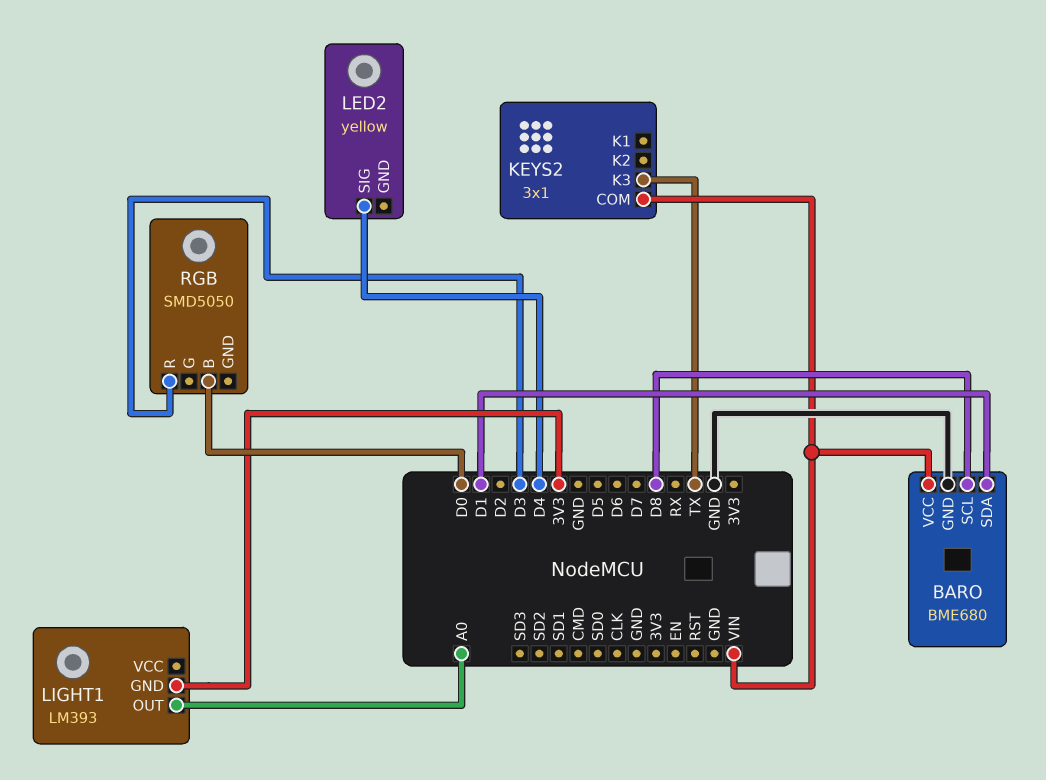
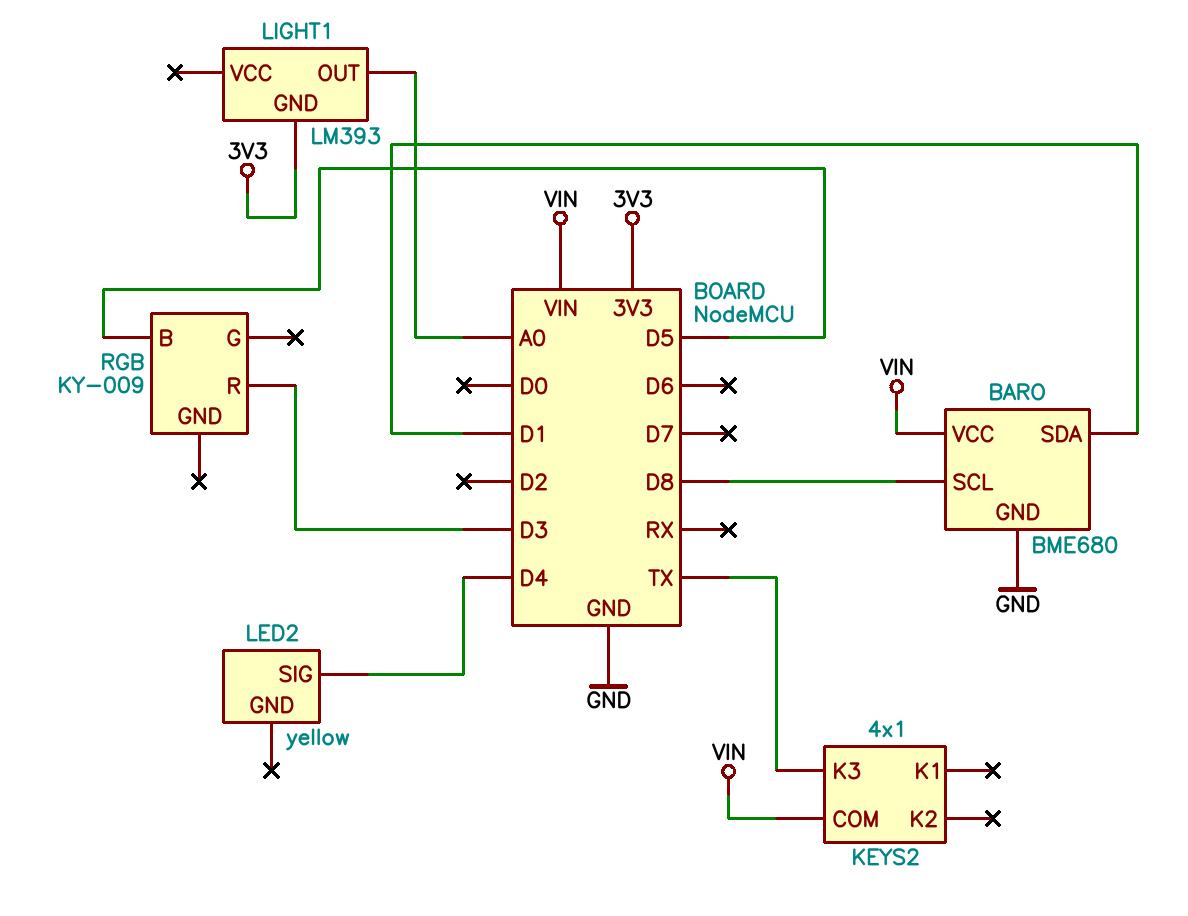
KEYS2: 3x1 -> 4x1
RGB: SMD5050 -> KY-009
RGB pin B: D0 -> D5

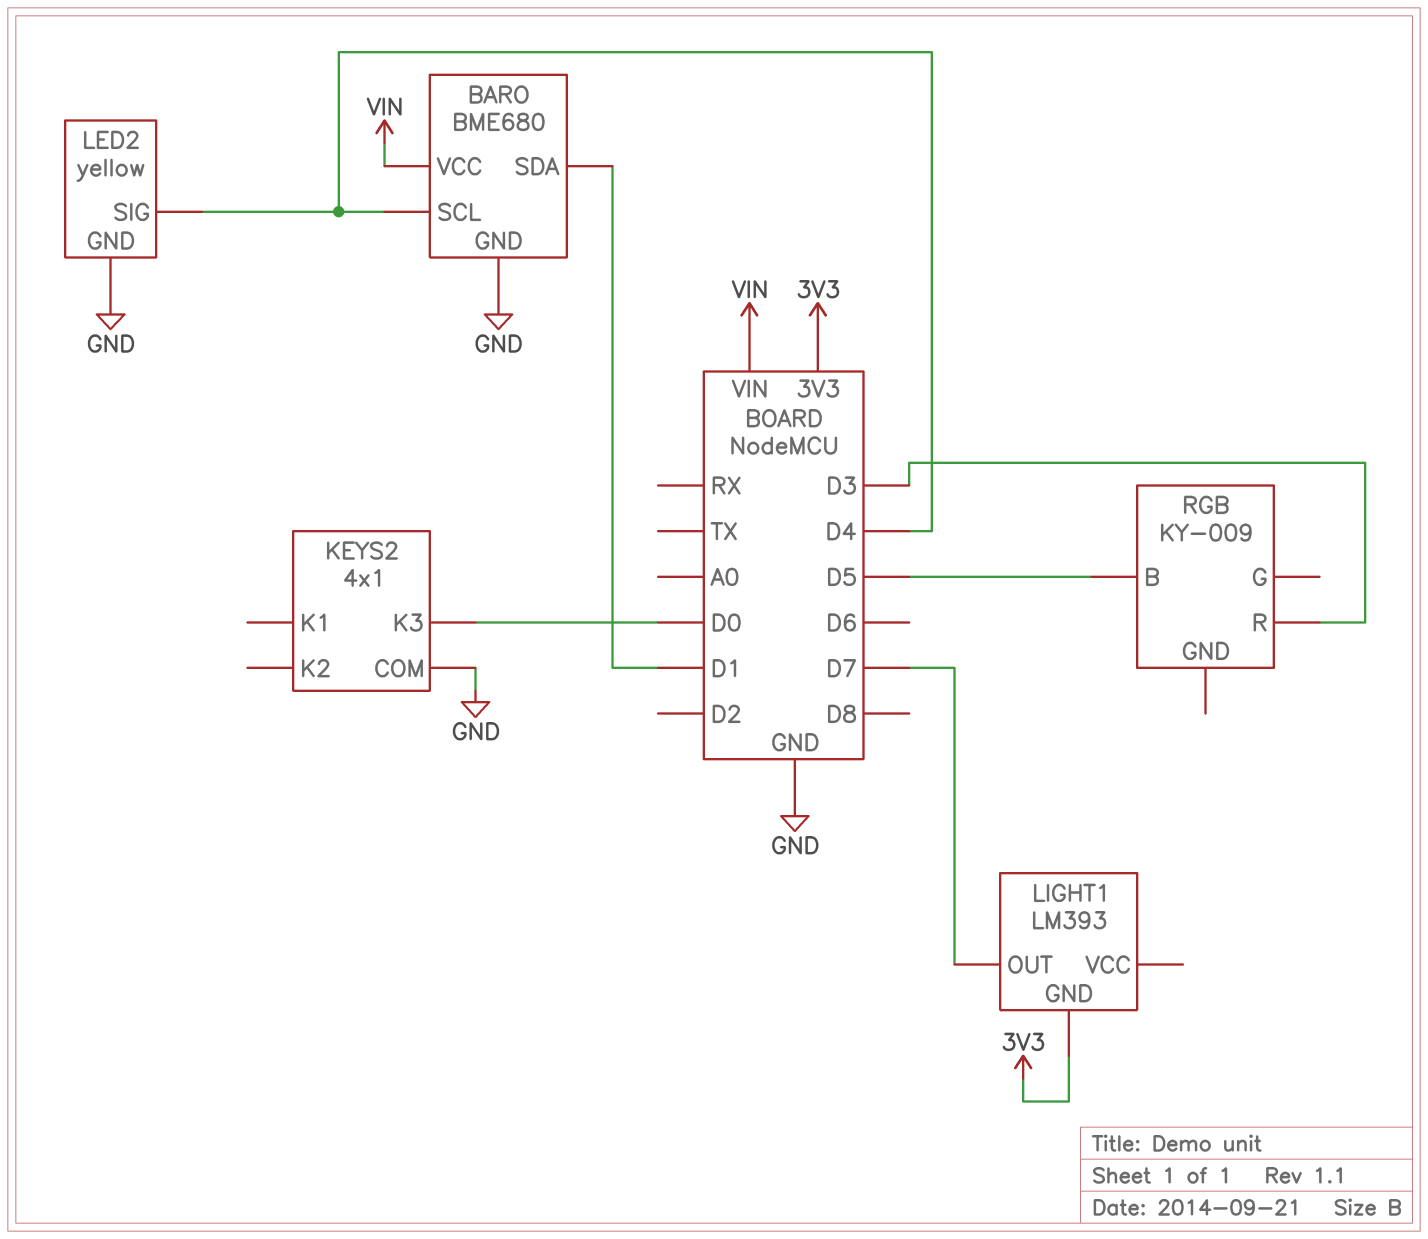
BARO pin SCL: D8 -> D4
KEYS2 pin COM: VIN -> GND
KEYS2 pin K3: TX -> D0
LED2 pin GND: none -> GND
LIGHT1 pin OUT: A0 -> D7

